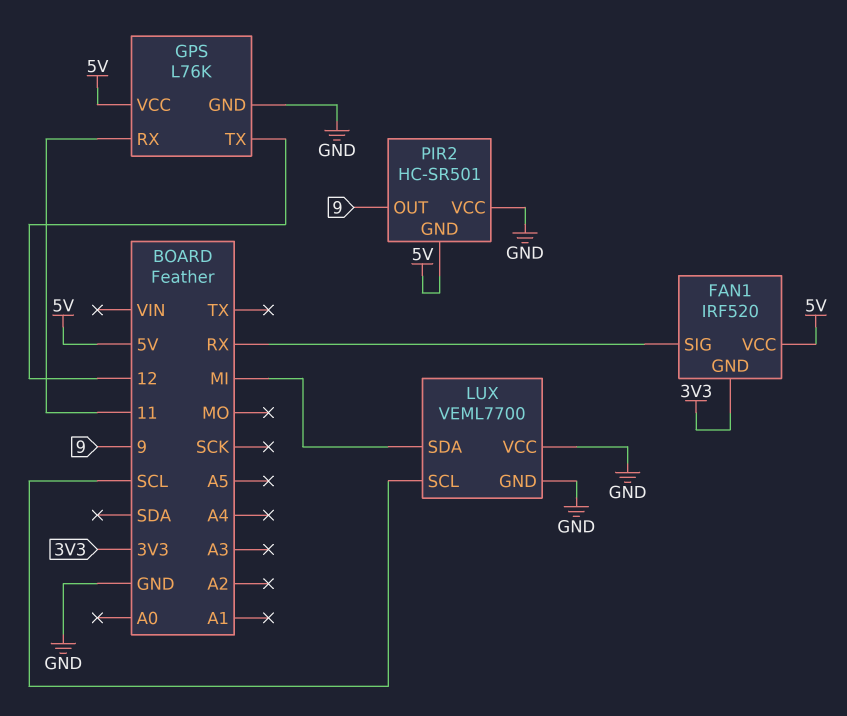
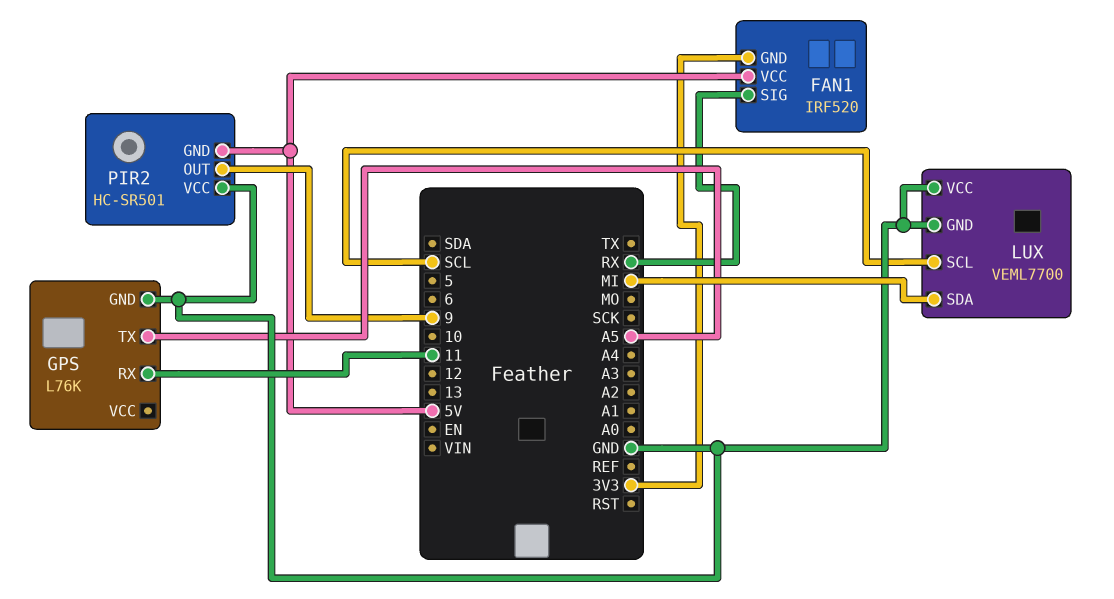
GPS pin TX: 12 -> A5
GPS pin VCC: 5V -> none

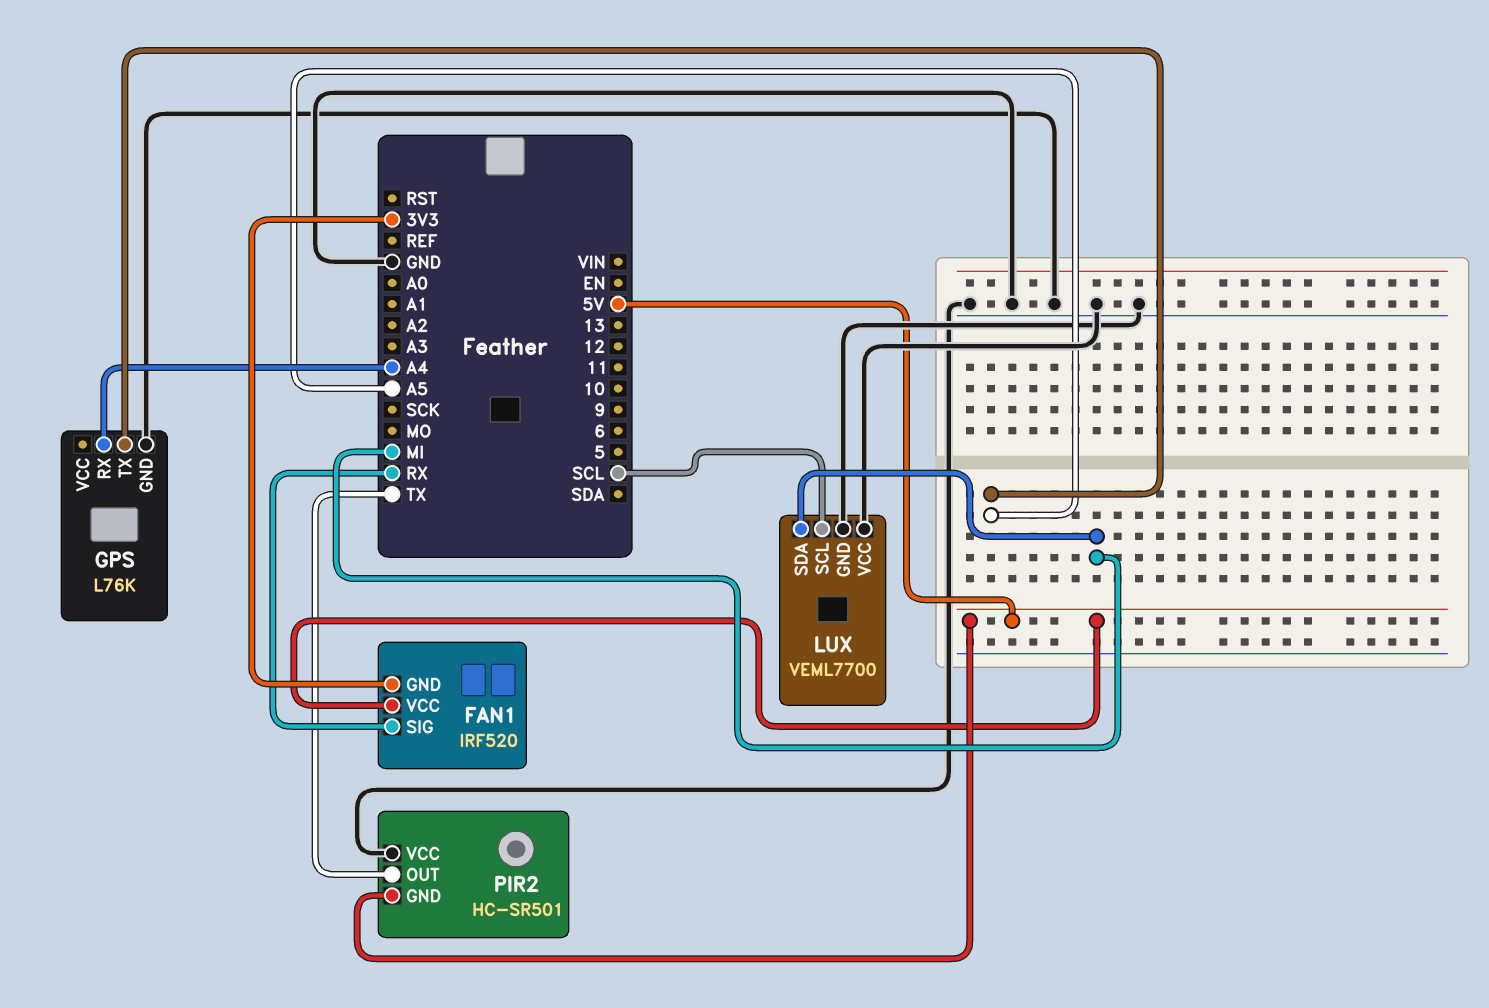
GPS pin RX: 11 -> A4
PIR2 pin OUT: 9 -> TX

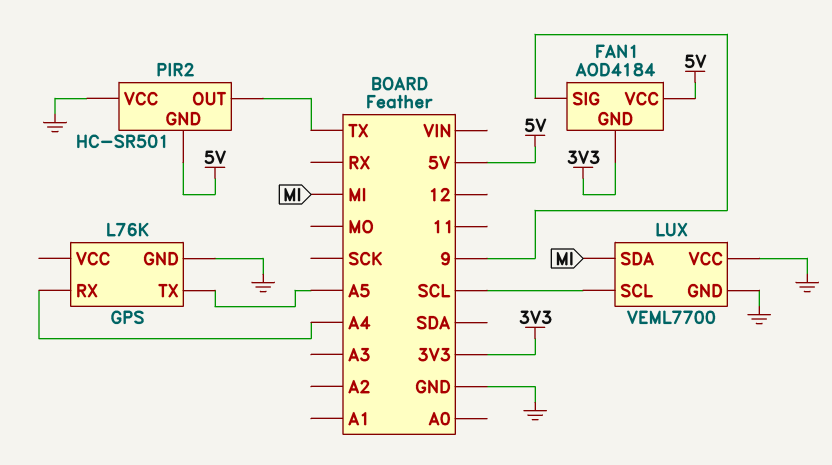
FAN1: IRF520 -> AOD4184
FAN1 pin SIG: RX -> 9

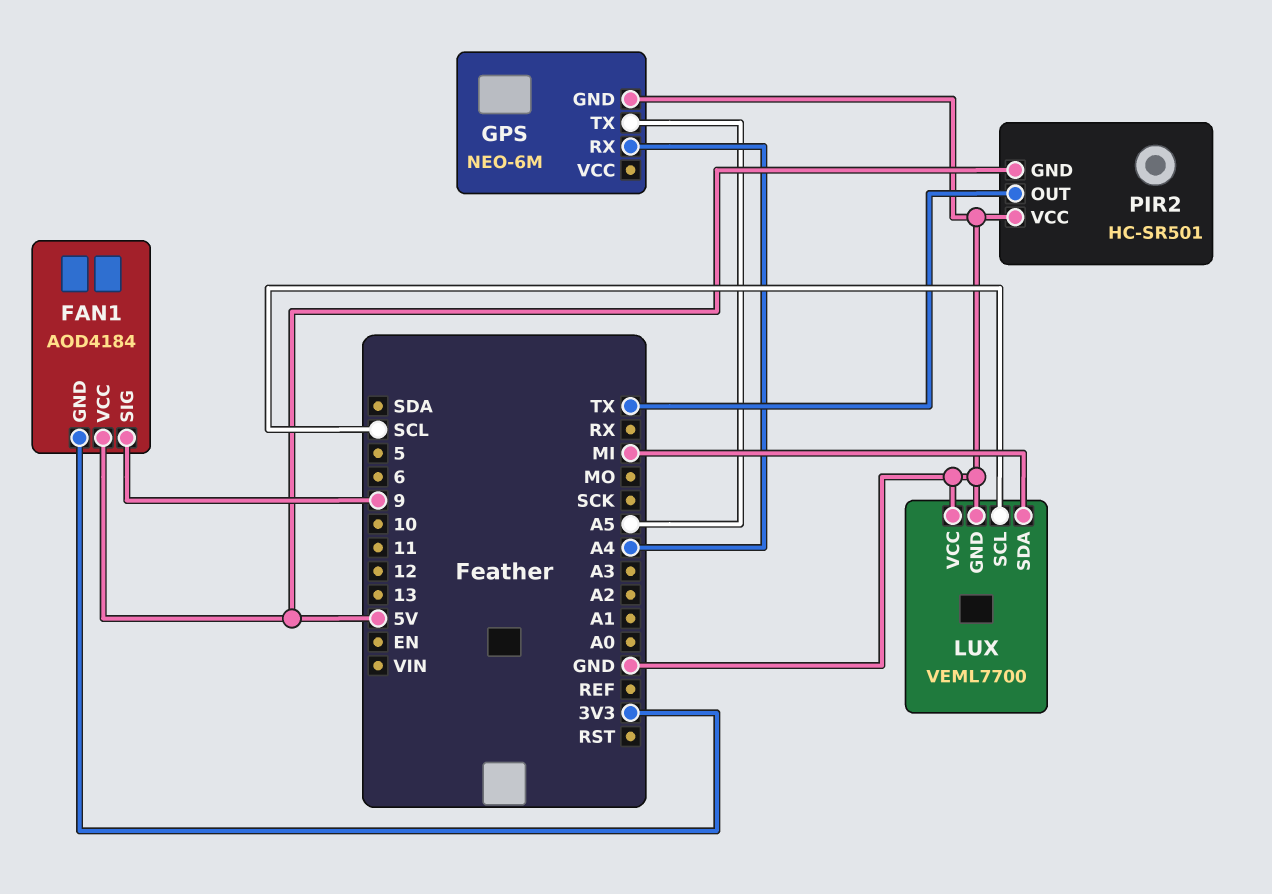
GPS: L76K -> NEO-6M

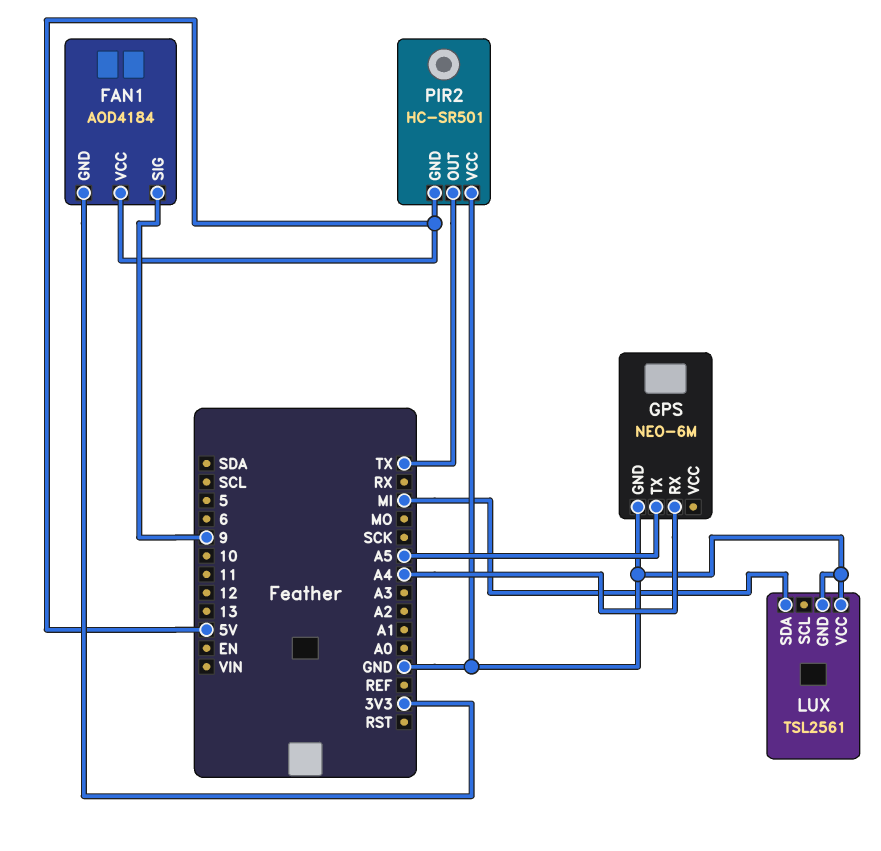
LUX: VEML7700 -> TSL2561
LUX pin SCL: SCL -> none

